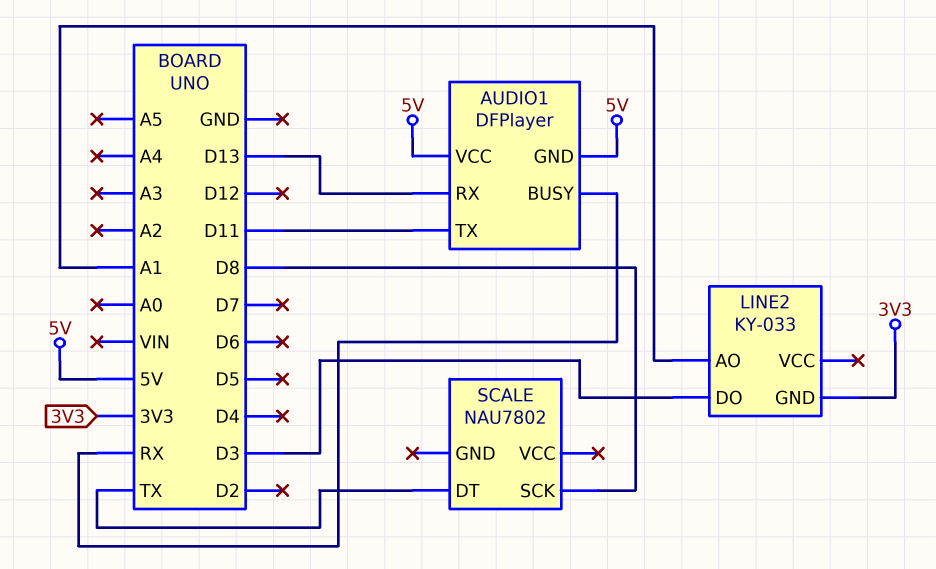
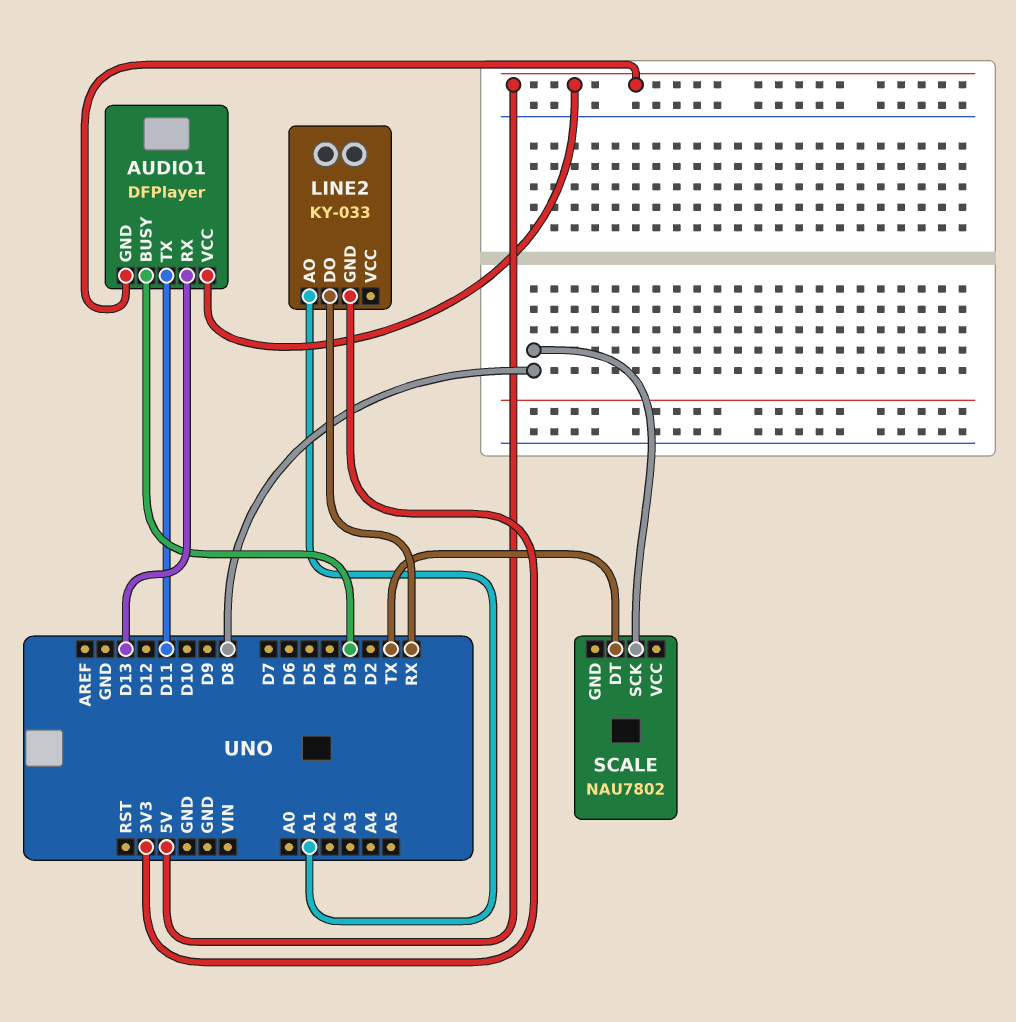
AUDIO1 pin BUSY: RX -> D3
LINE2 pin DO: D3 -> RX

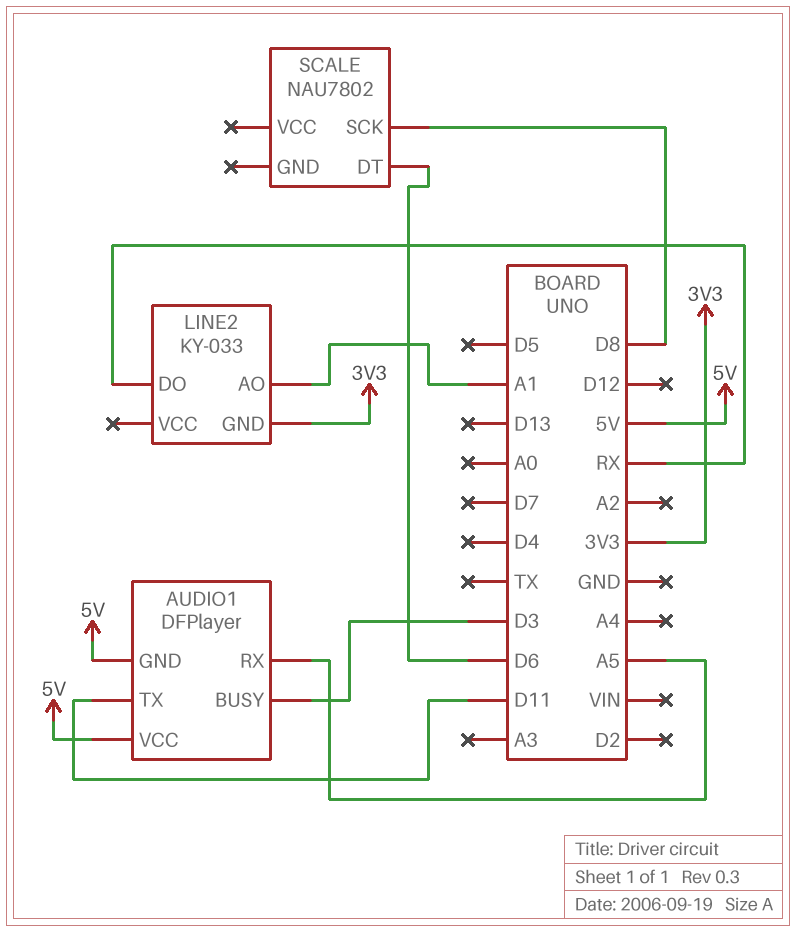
AUDIO1 pin RX: D13 -> A5
SCALE pin DT: TX -> D6

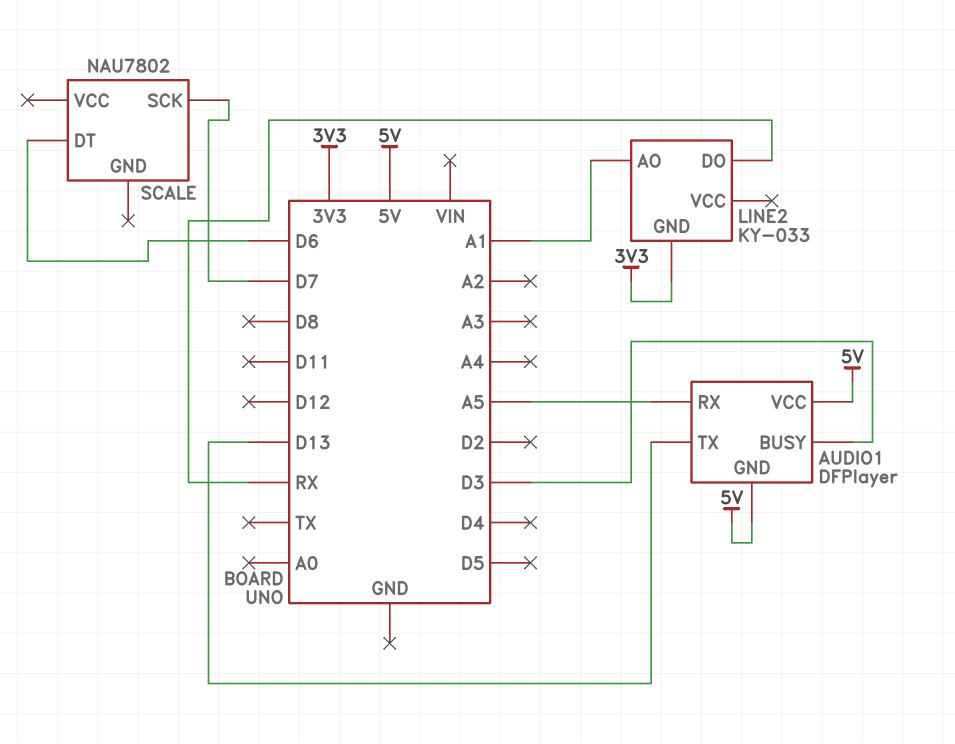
AUDIO1 pin TX: D11 -> D13
SCALE pin SCK: D8 -> D7

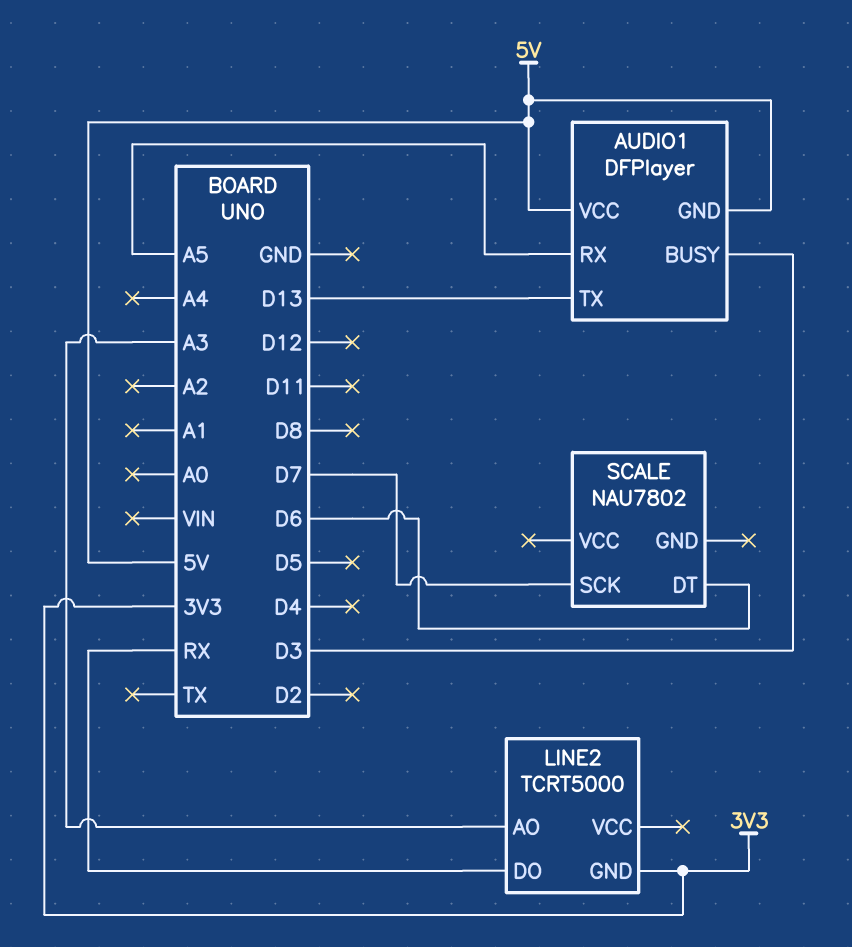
LINE2: KY-033 -> TCRT5000
LINE2 pin AO: A1 -> A3

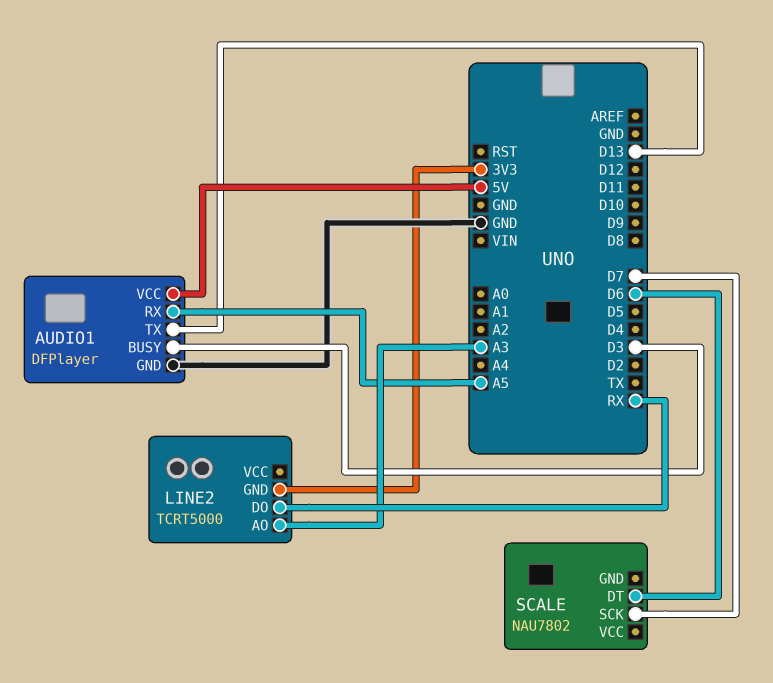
AUDIO1 pin GND: 5V -> GND

